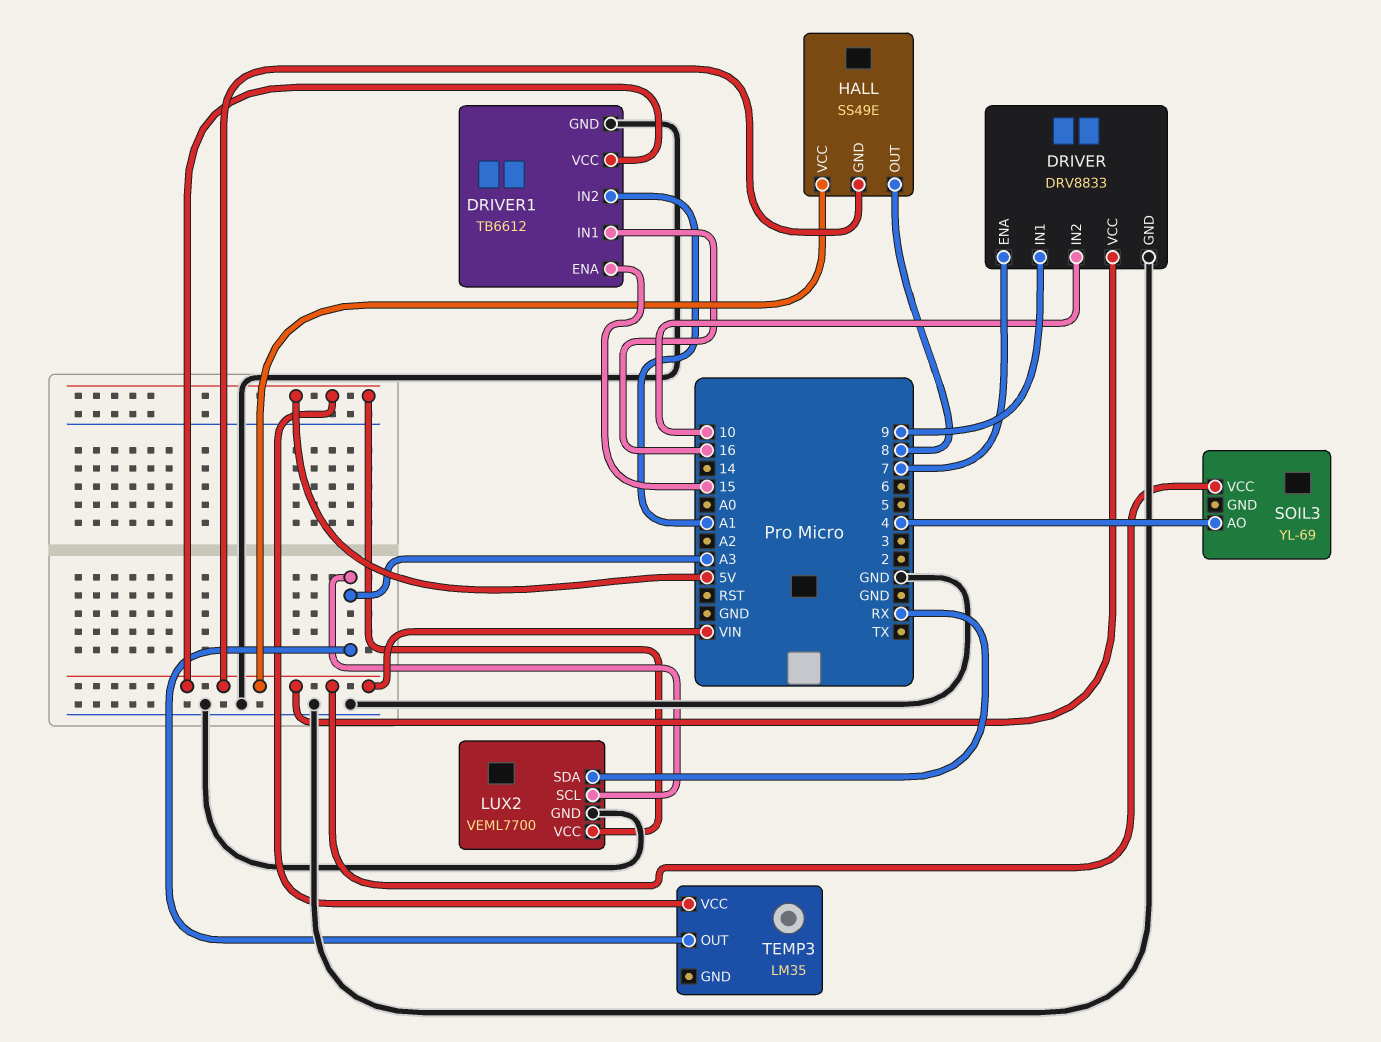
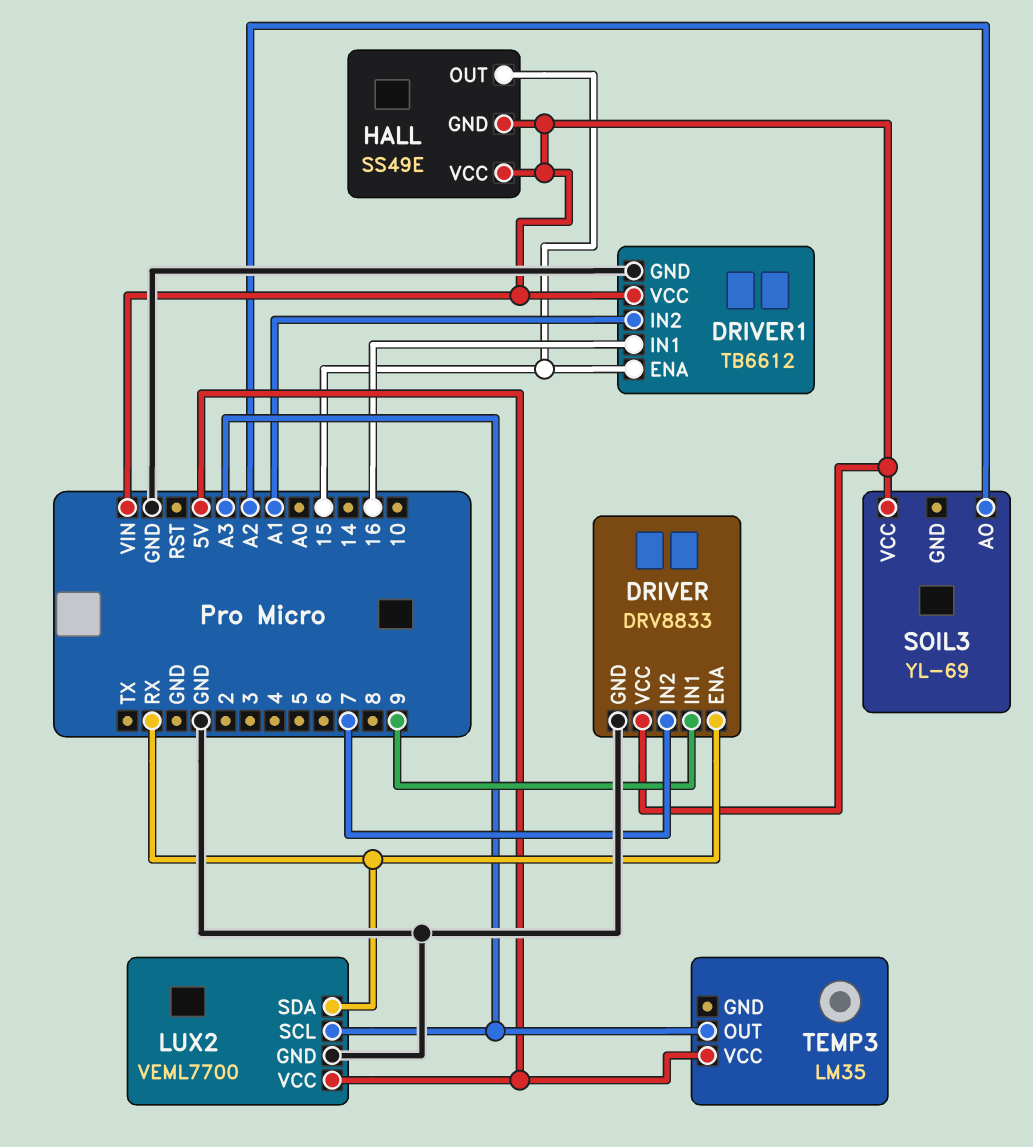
DRIVER pin ENA: 7 -> RX
DRIVER pin IN2: 10 -> 7
HALL pin OUT: 8 -> 15
SOIL3 pin AO: 4 -> A2

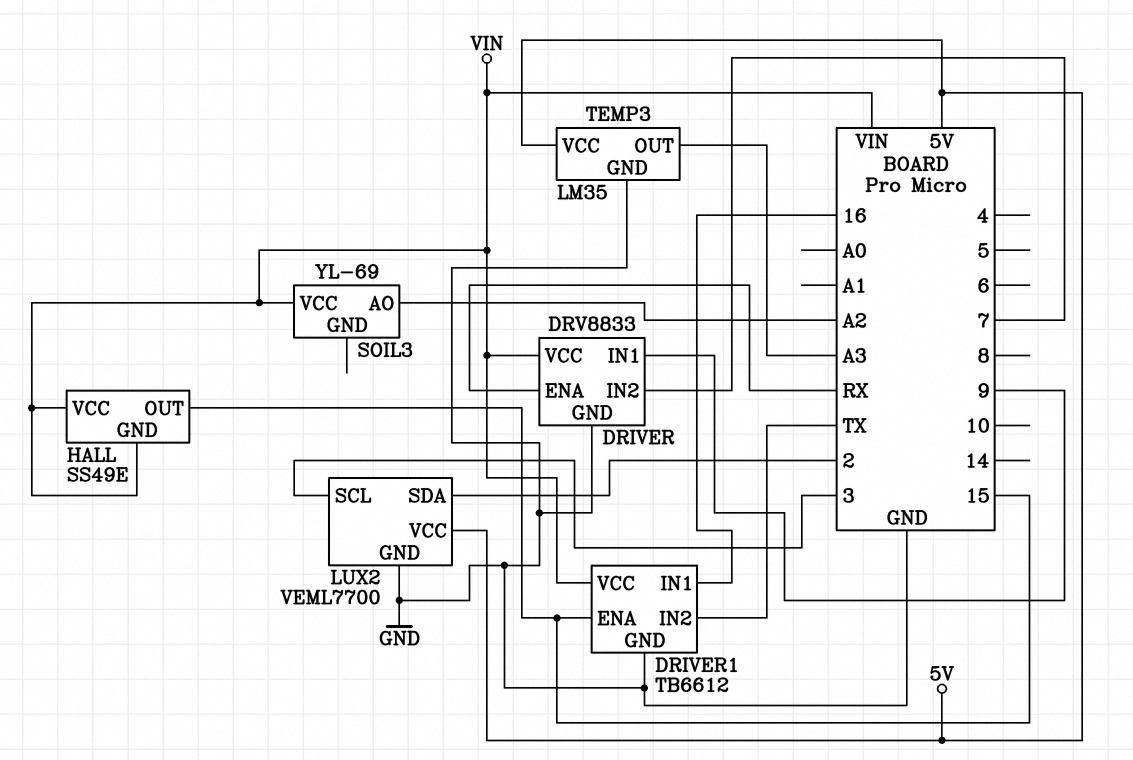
DRIVER1 pin IN2: A1 -> TX
LUX2 pin SCL: A3 -> 3
LUX2 pin SDA: RX -> 2
TEMP3 pin GND: none -> GND

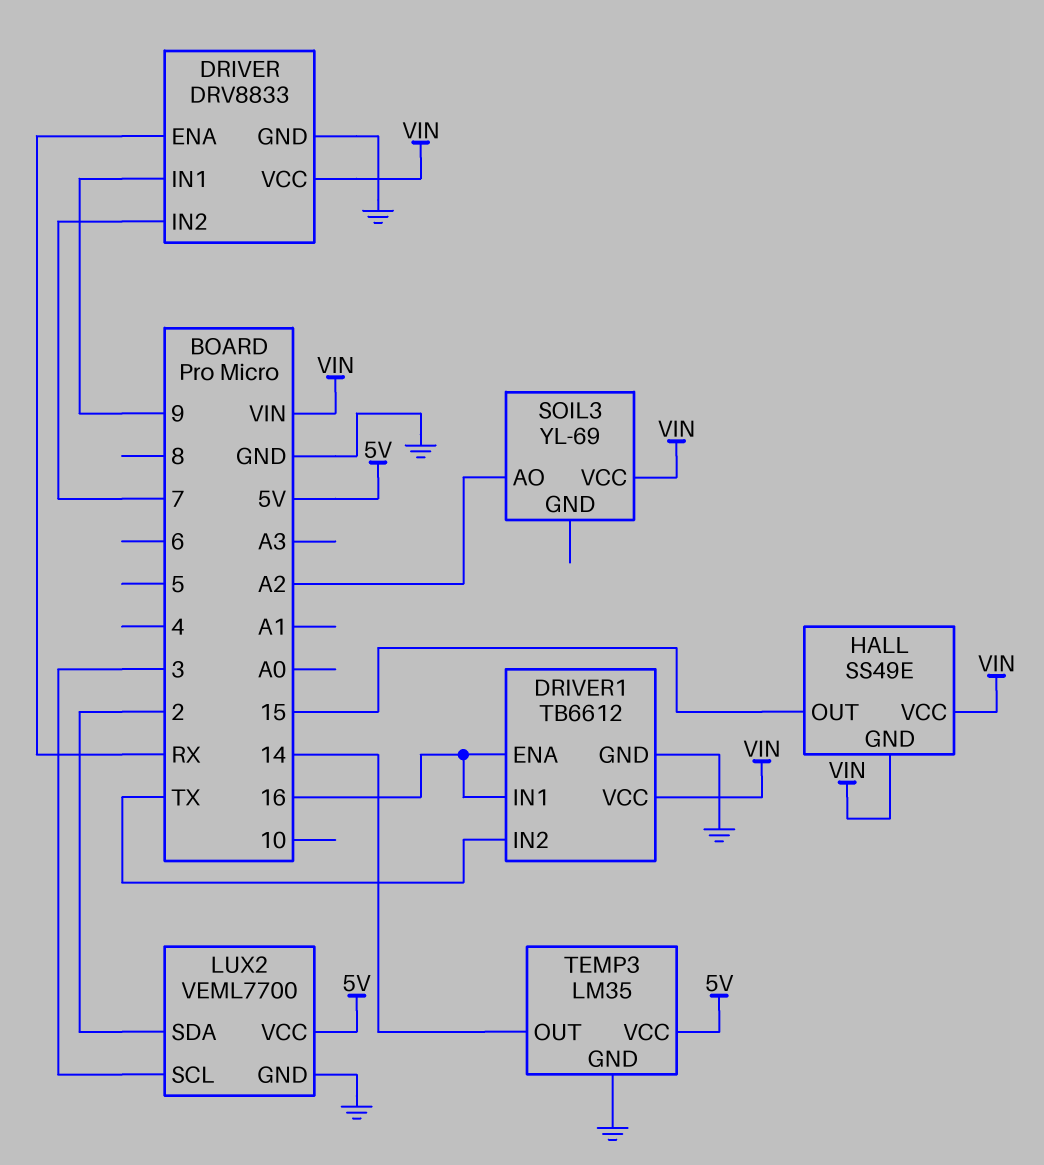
DRIVER1 pin ENA: 15 -> 16
TEMP3 pin OUT: A3 -> 14

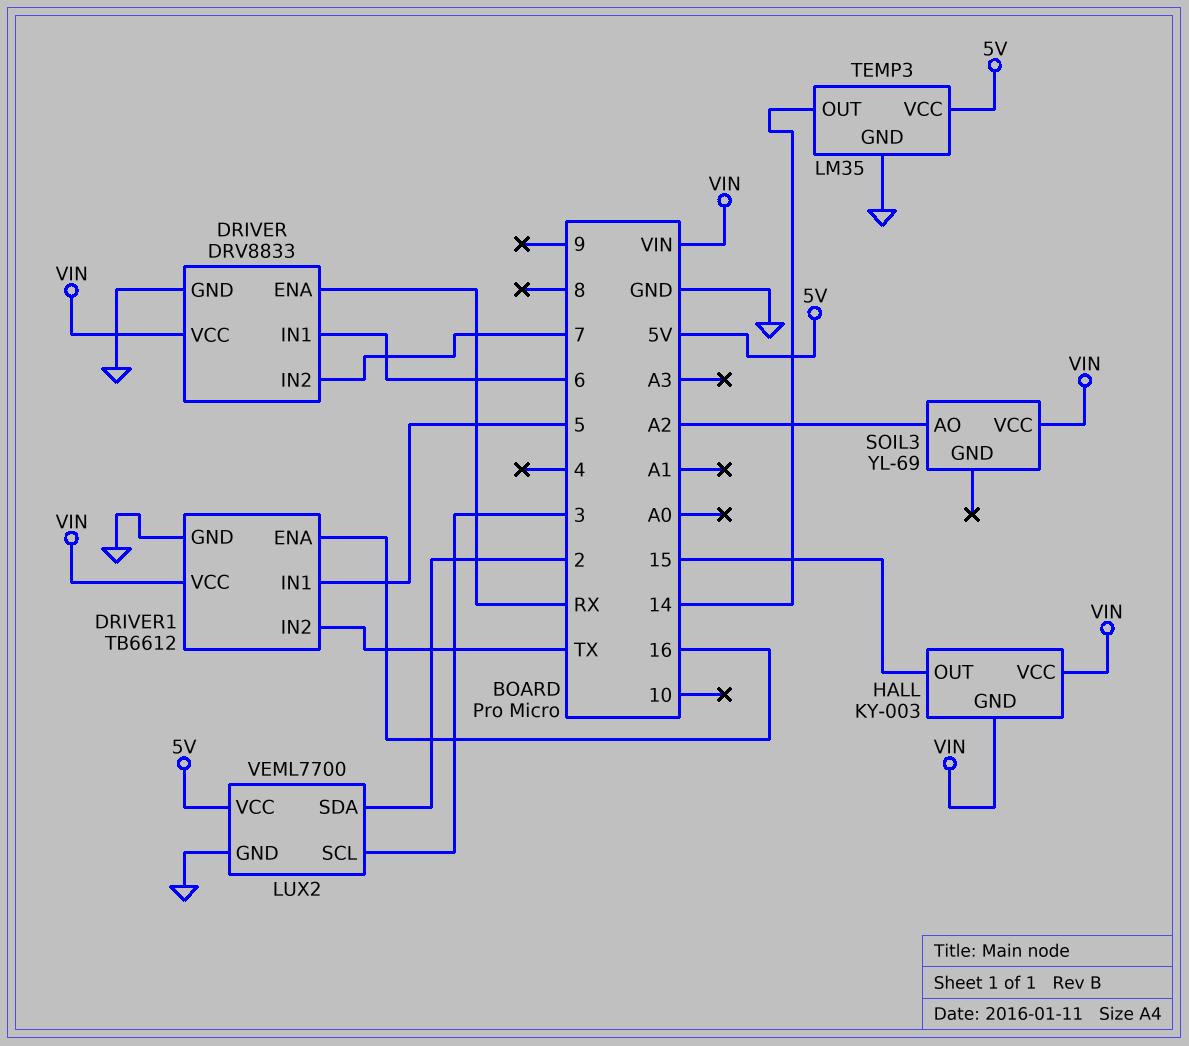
DRIVER pin IN1: 9 -> 6
DRIVER1 pin IN1: 16 -> 5
HALL: SS49E -> KY-003

